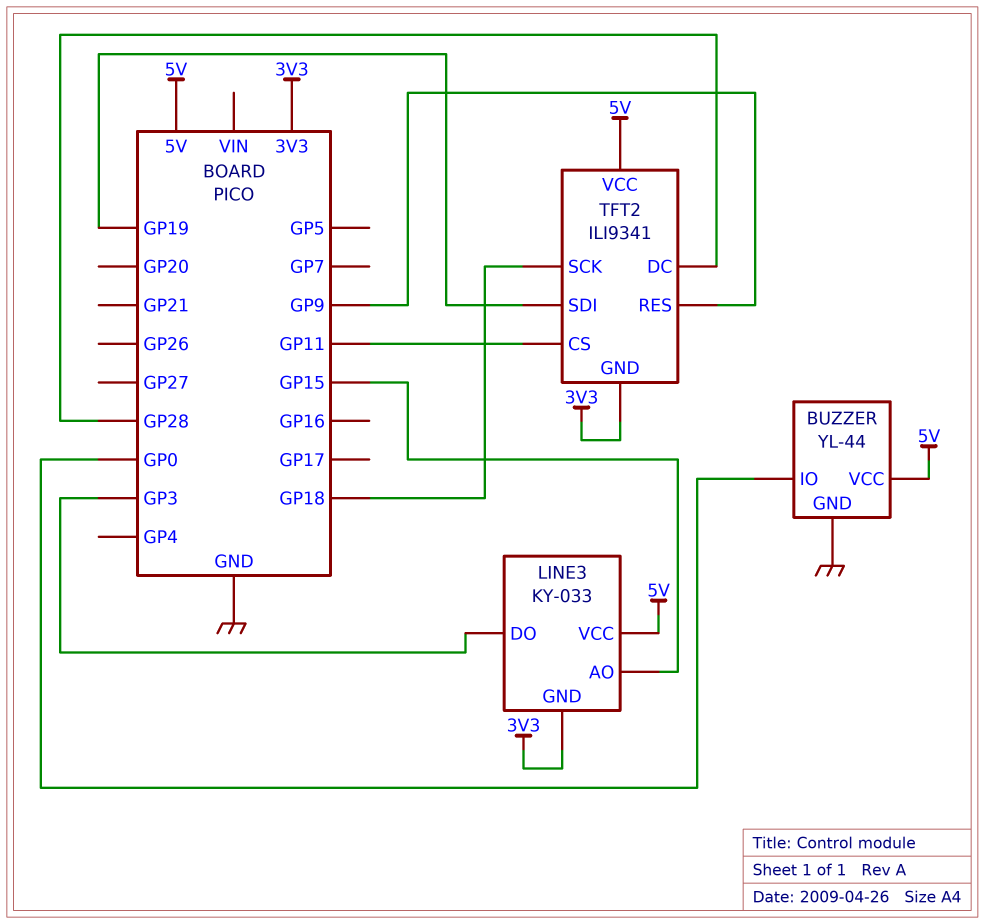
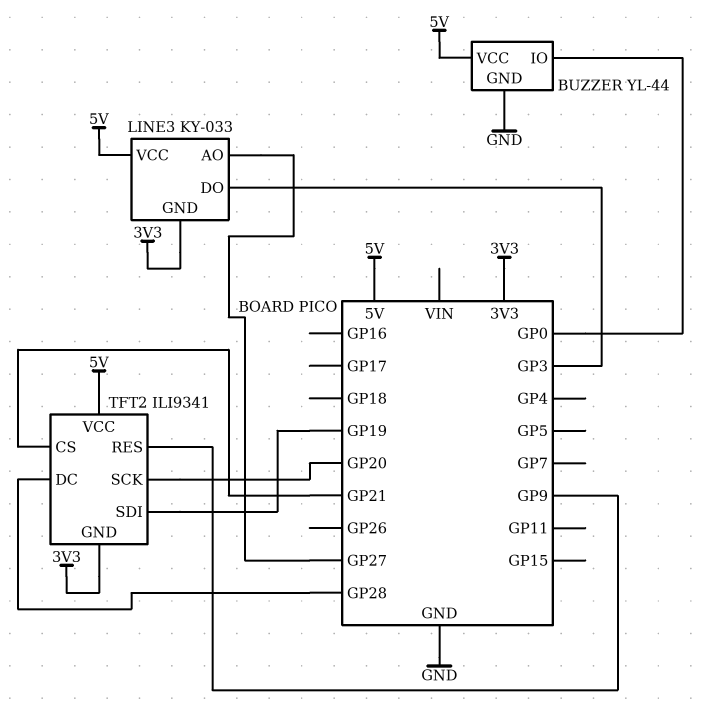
LINE3 pin AO: GP15 -> GP27
TFT2 pin CS: GP11 -> GP21
TFT2 pin SCK: GP18 -> GP20

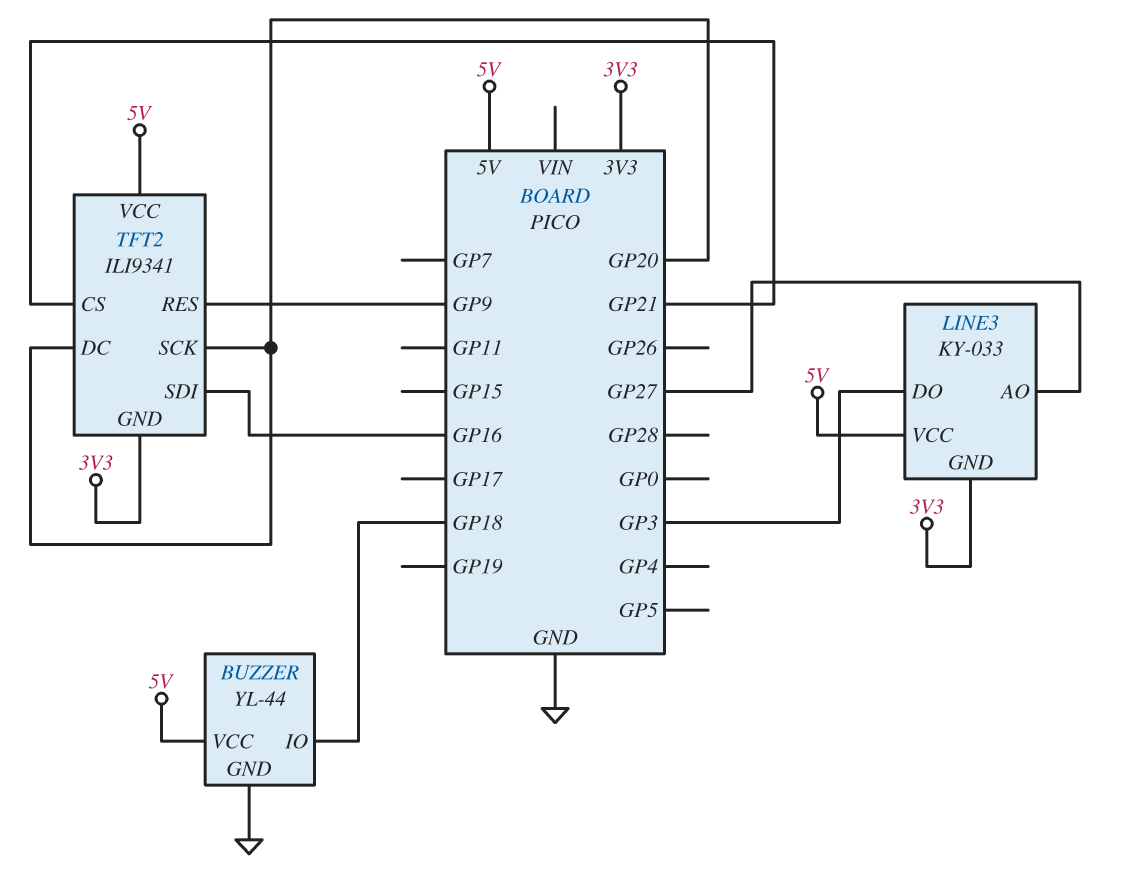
BUZZER pin IO: GP0 -> GP18
TFT2 pin DC: GP28 -> GP20
TFT2 pin SDI: GP19 -> GP16

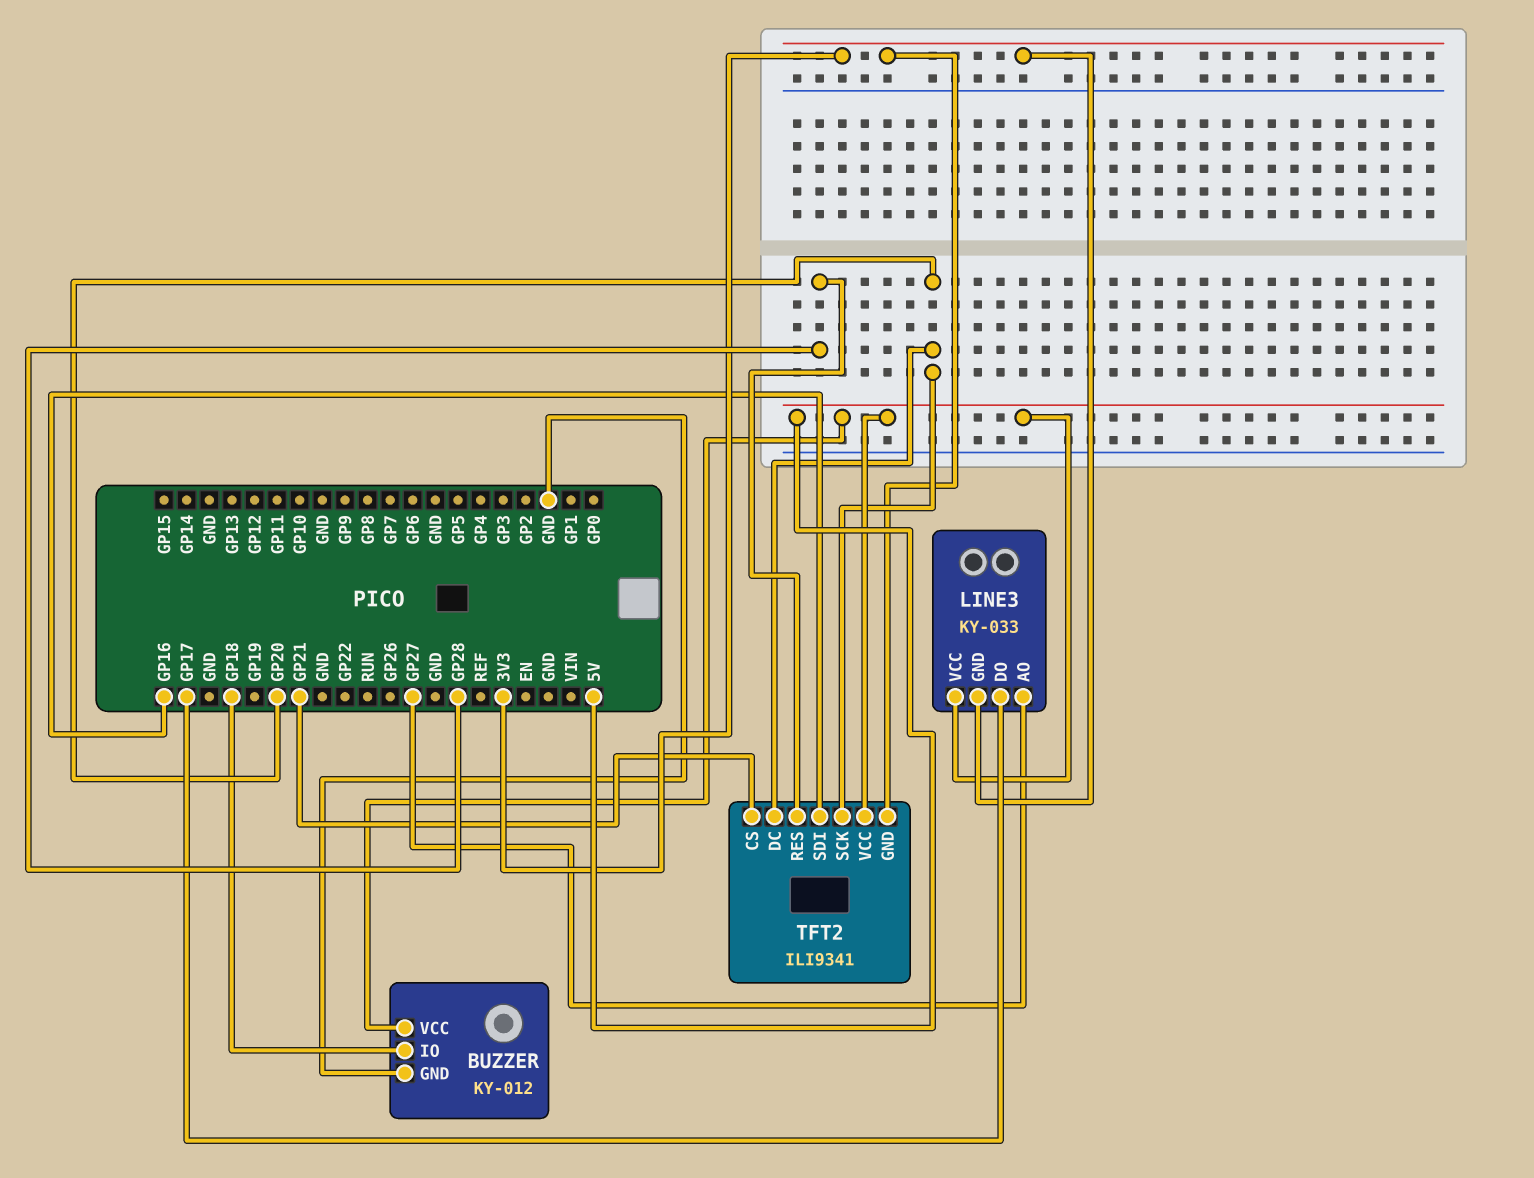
BUZZER: YL-44 -> KY-012
LINE3 pin DO: GP3 -> GP17
TFT2 pin RES: GP9 -> GP28

